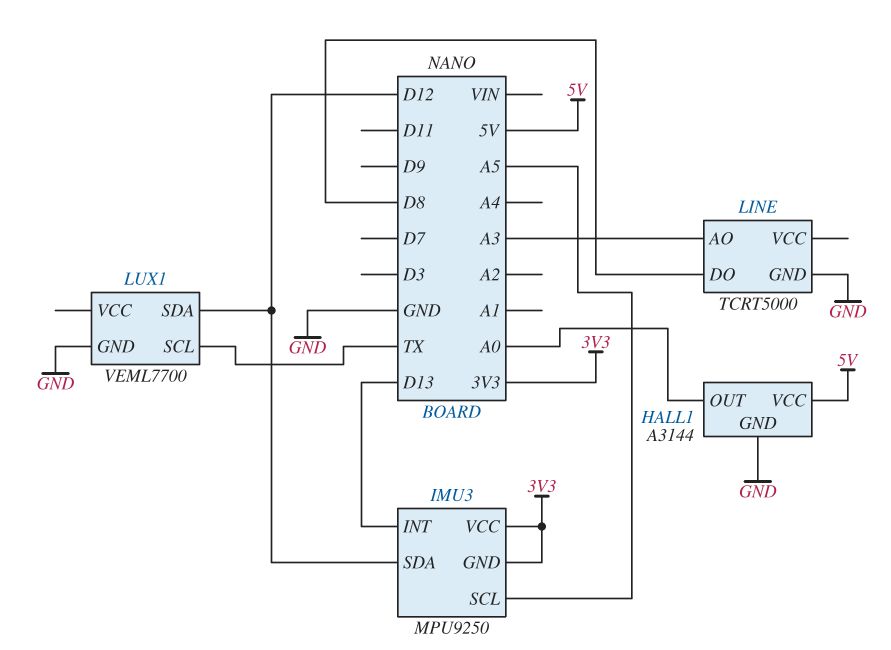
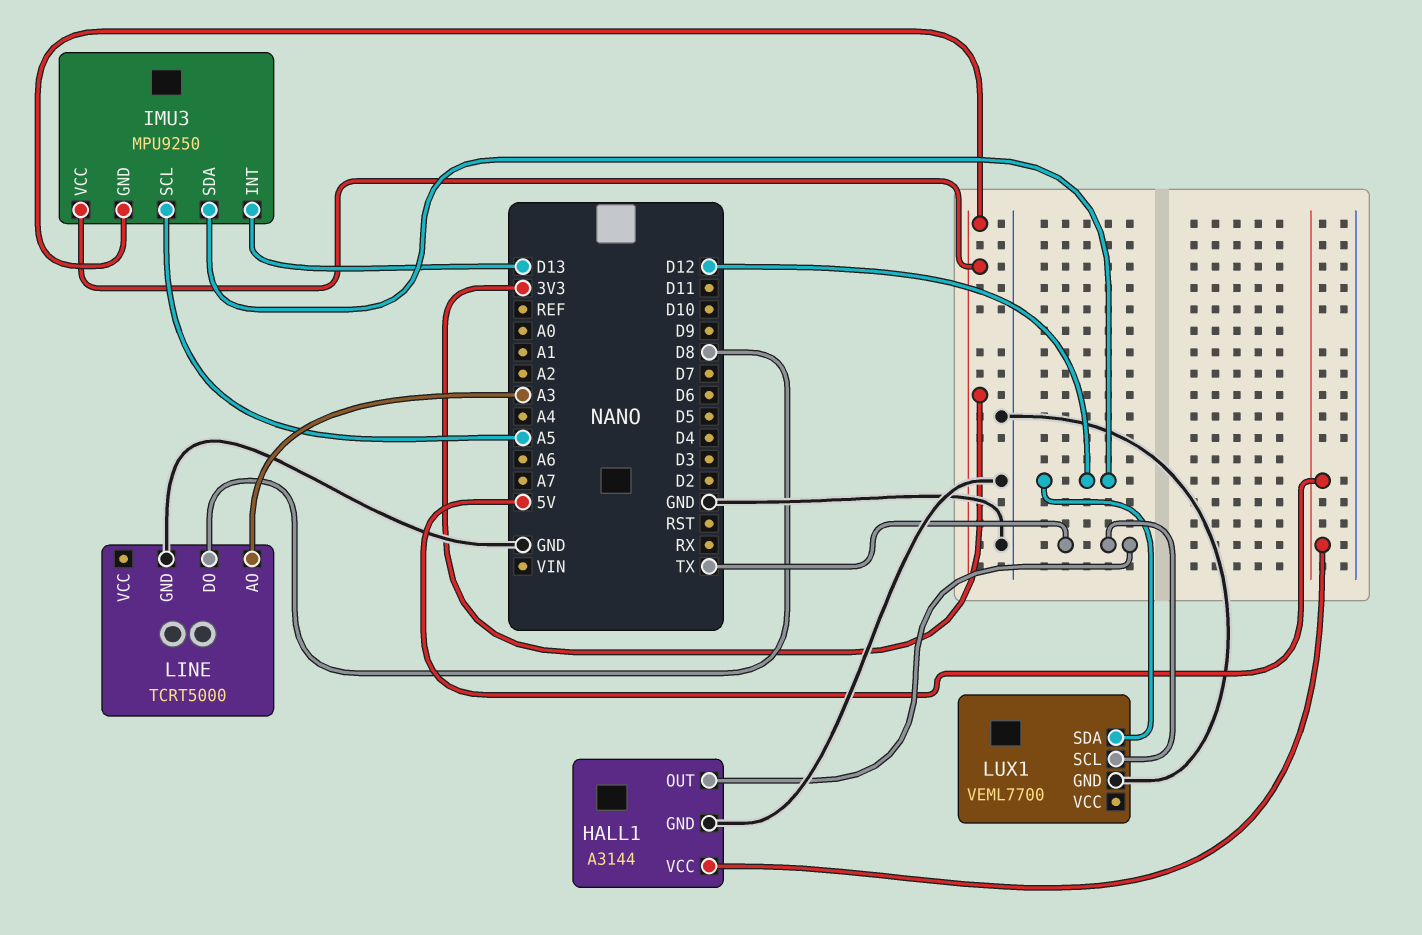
HALL1 pin OUT: A0 -> TX

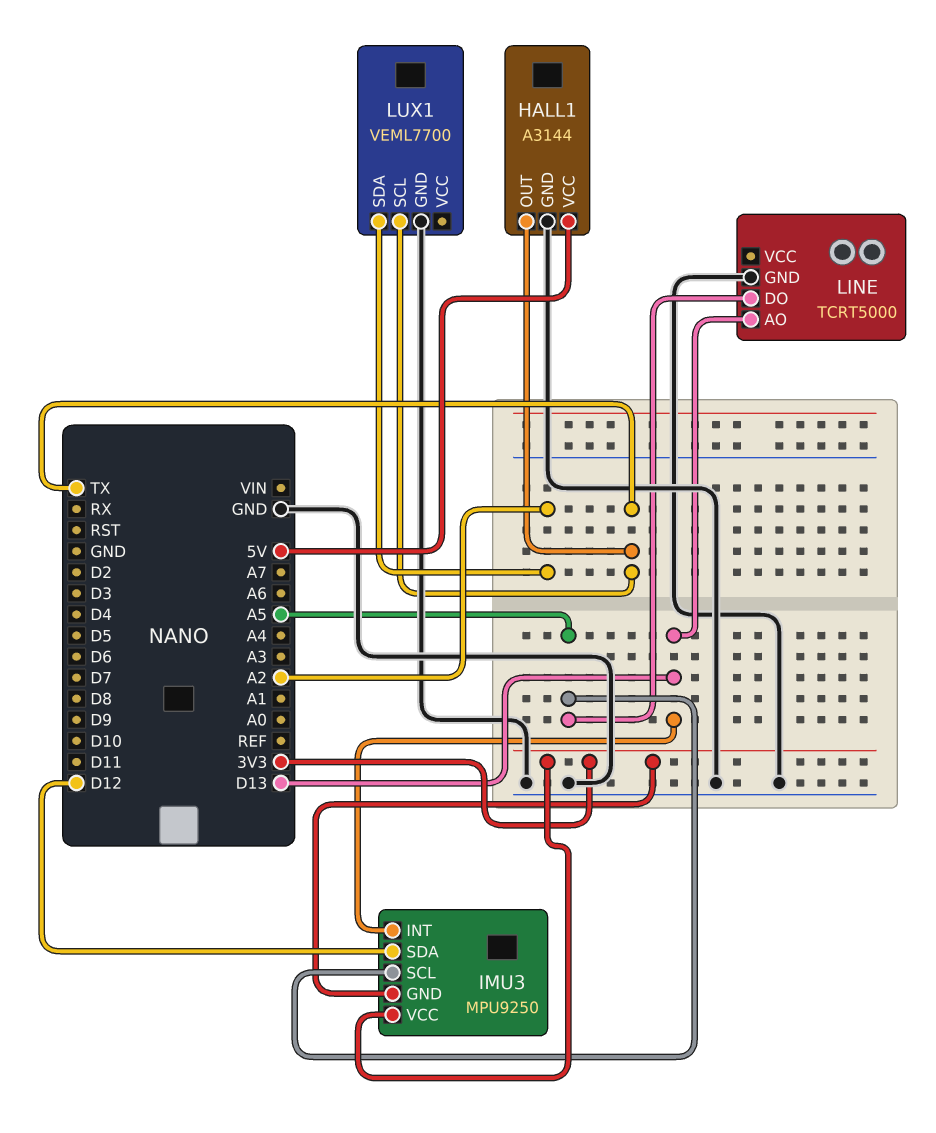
LINE pin AO: A3 -> D13
LINE pin DO: D8 -> A5
LUX1 pin SDA: D12 -> A2

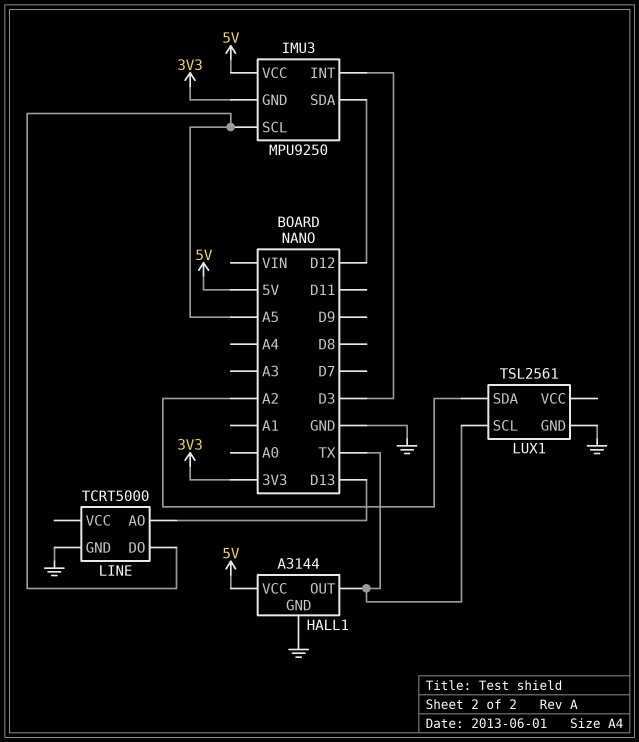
IMU3 pin INT: D13 -> D3
IMU3 pin VCC: 3V3 -> 5V
LUX1: VEML7700 -> TSL2561

